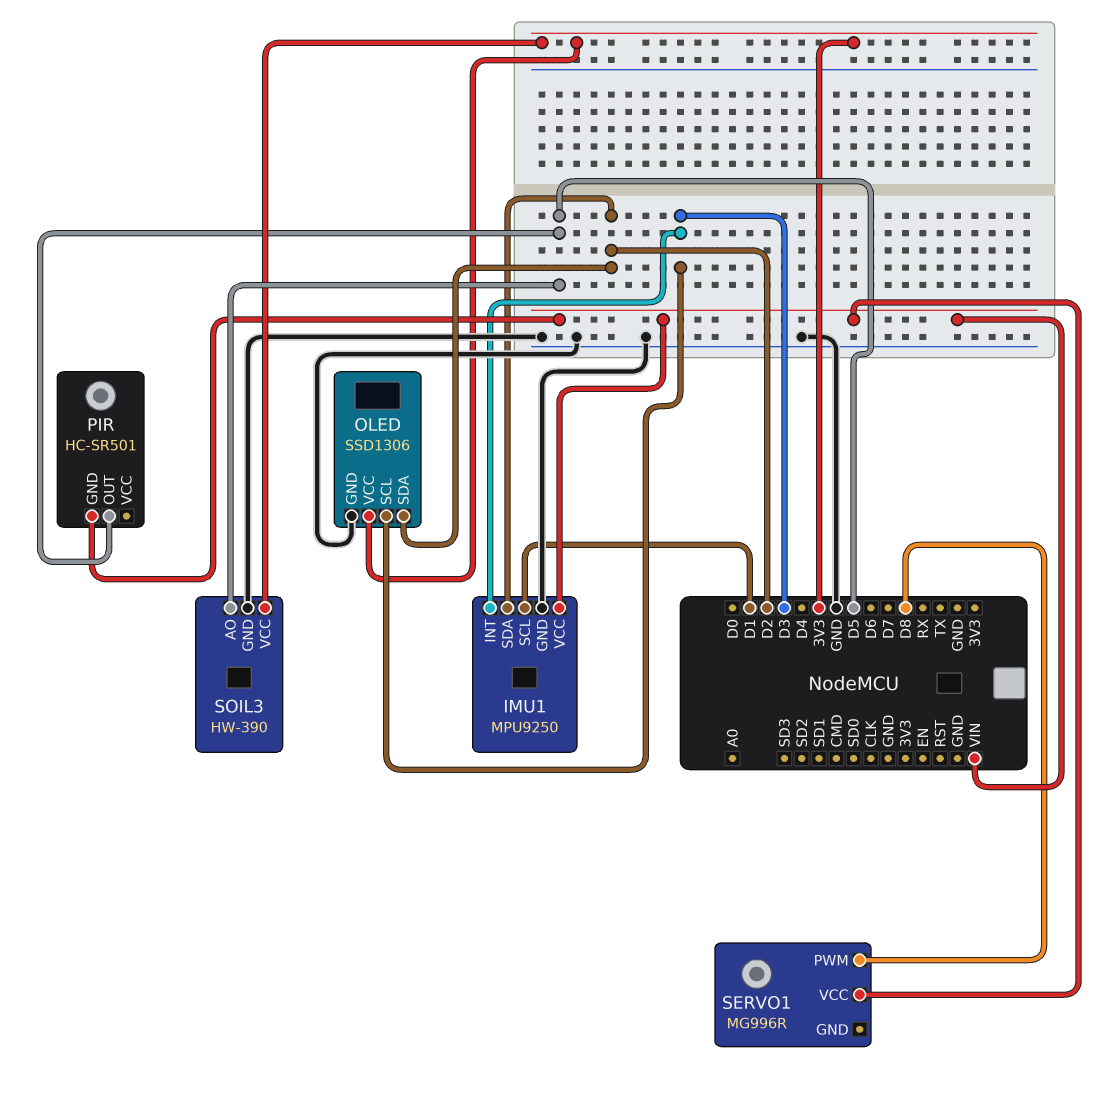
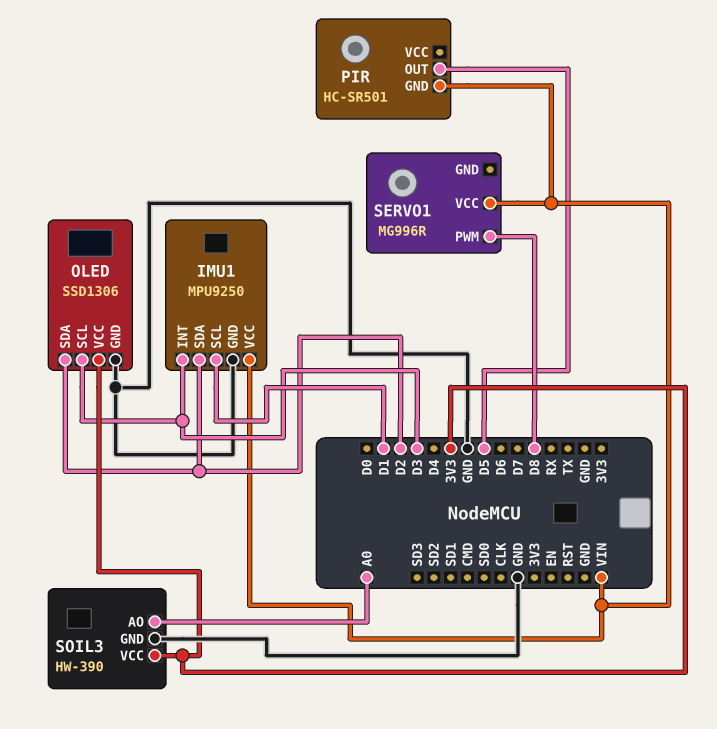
SOIL3 pin AO: D5 -> A0

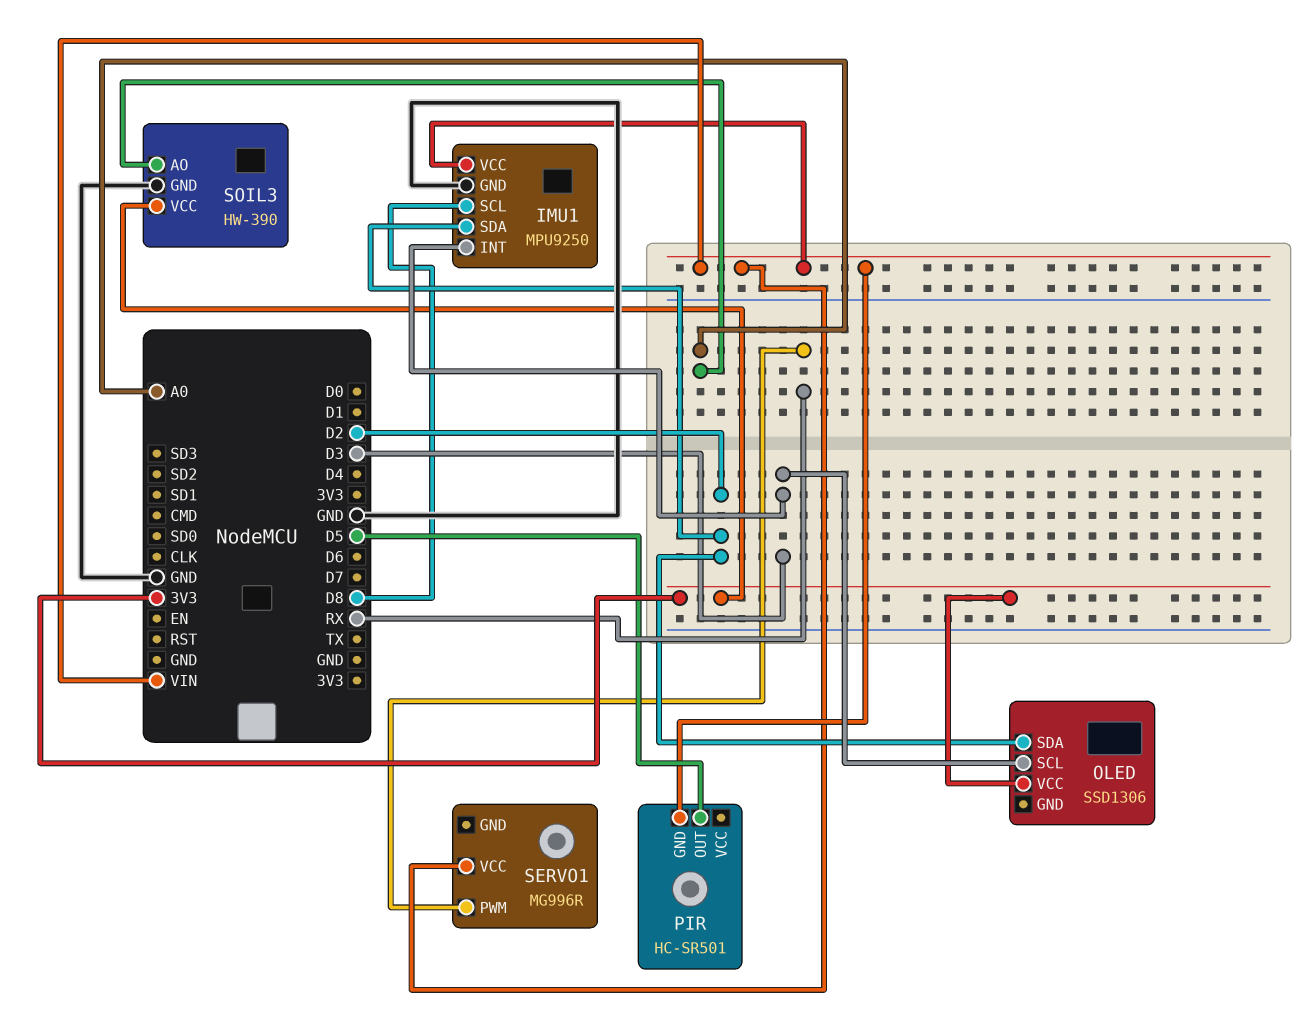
IMU1 pin SCL: D1 -> D8
OLED pin GND: GND -> none
SERVO1 pin PWM: D8 -> RX

